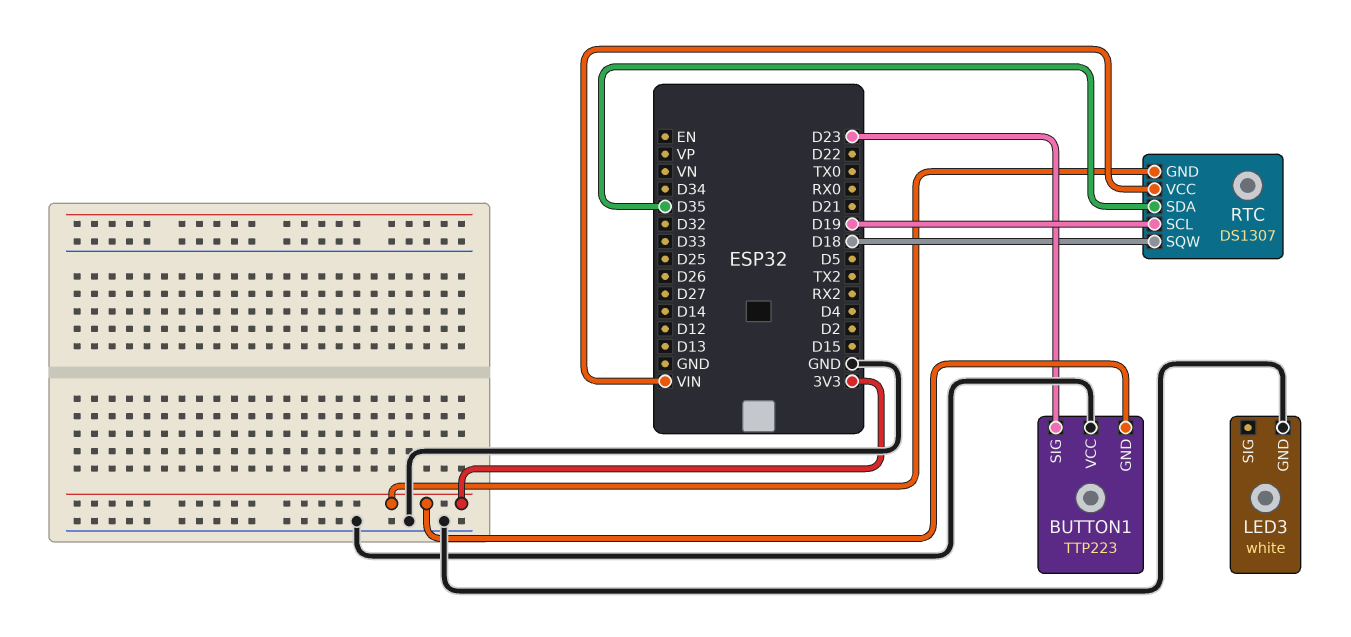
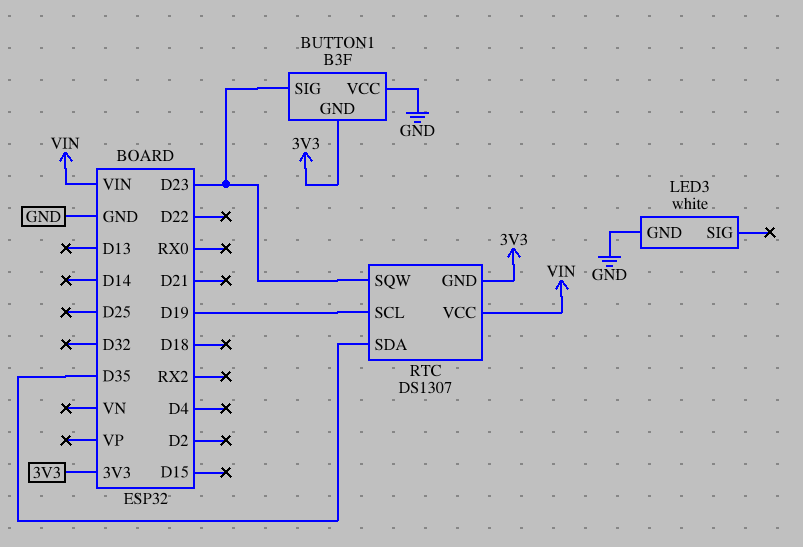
BUTTON1: TTP223 -> B3F
RTC pin SQW: D18 -> D23

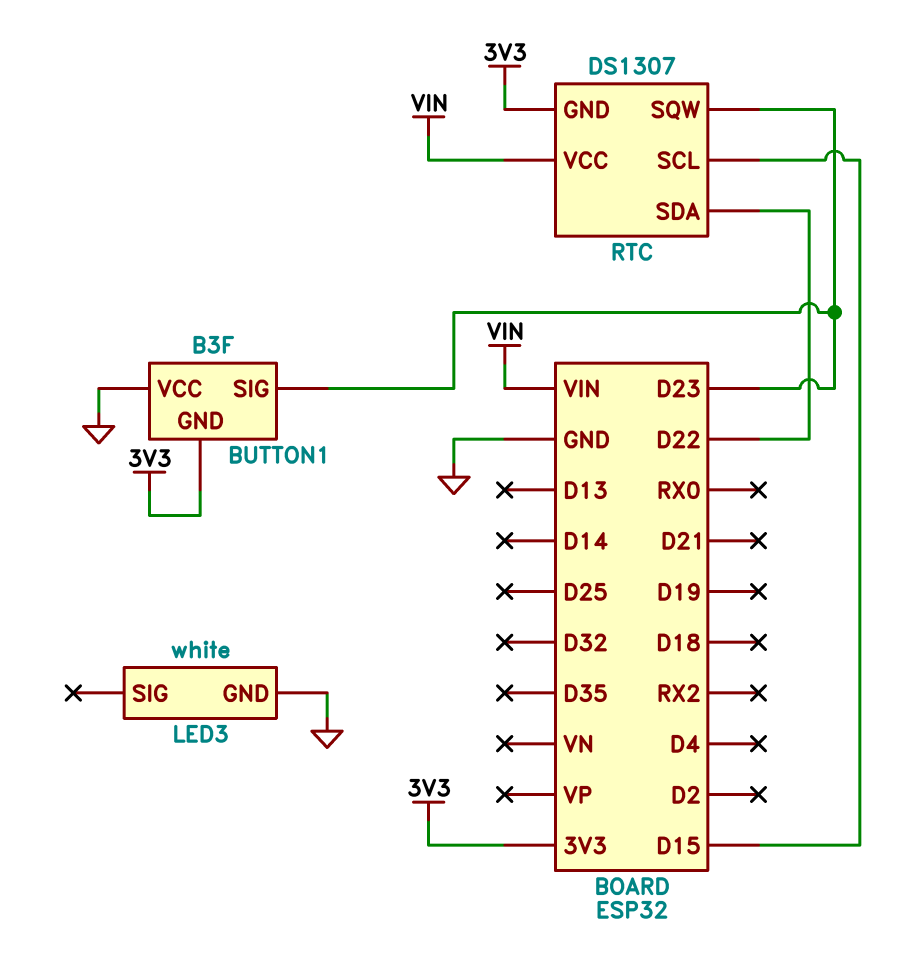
RTC pin SCL: D19 -> D15
RTC pin SDA: D35 -> D22

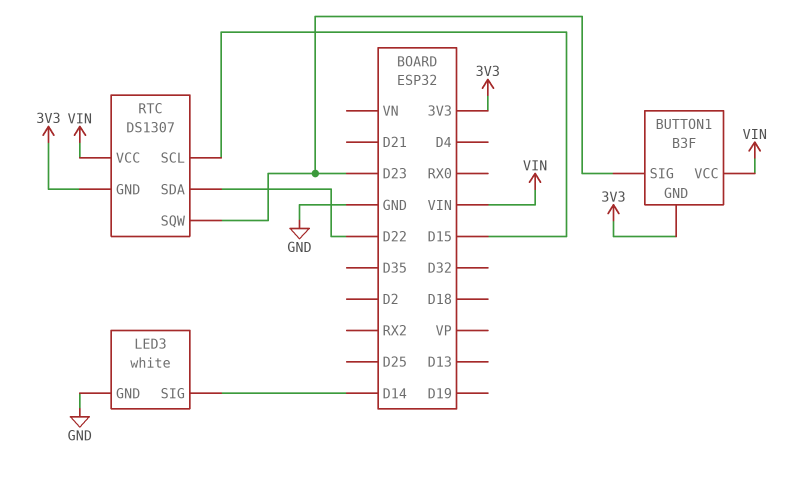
BUTTON1 pin VCC: GND -> VIN
LED3 pin SIG: none -> D14

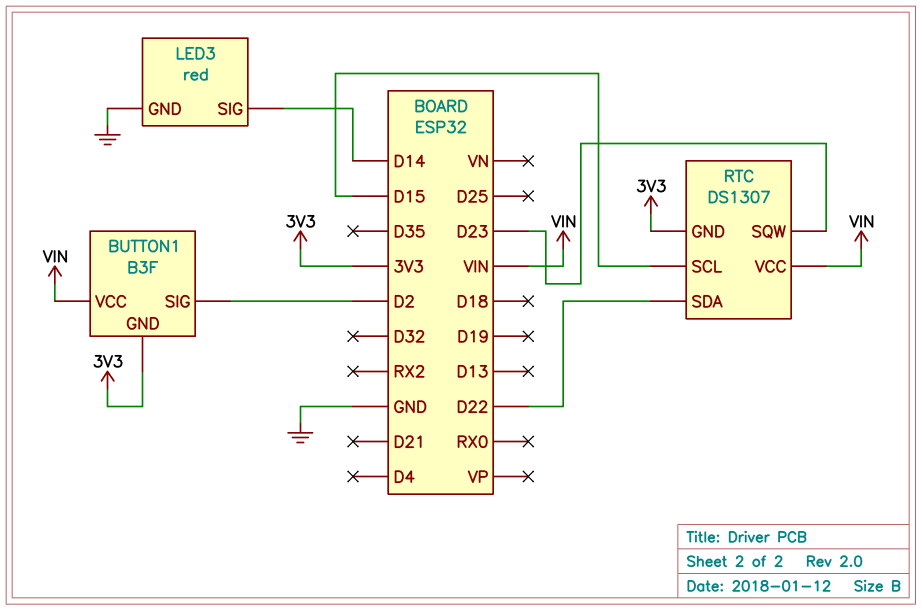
BUTTON1 pin SIG: D23 -> D2
LED3: white -> red

